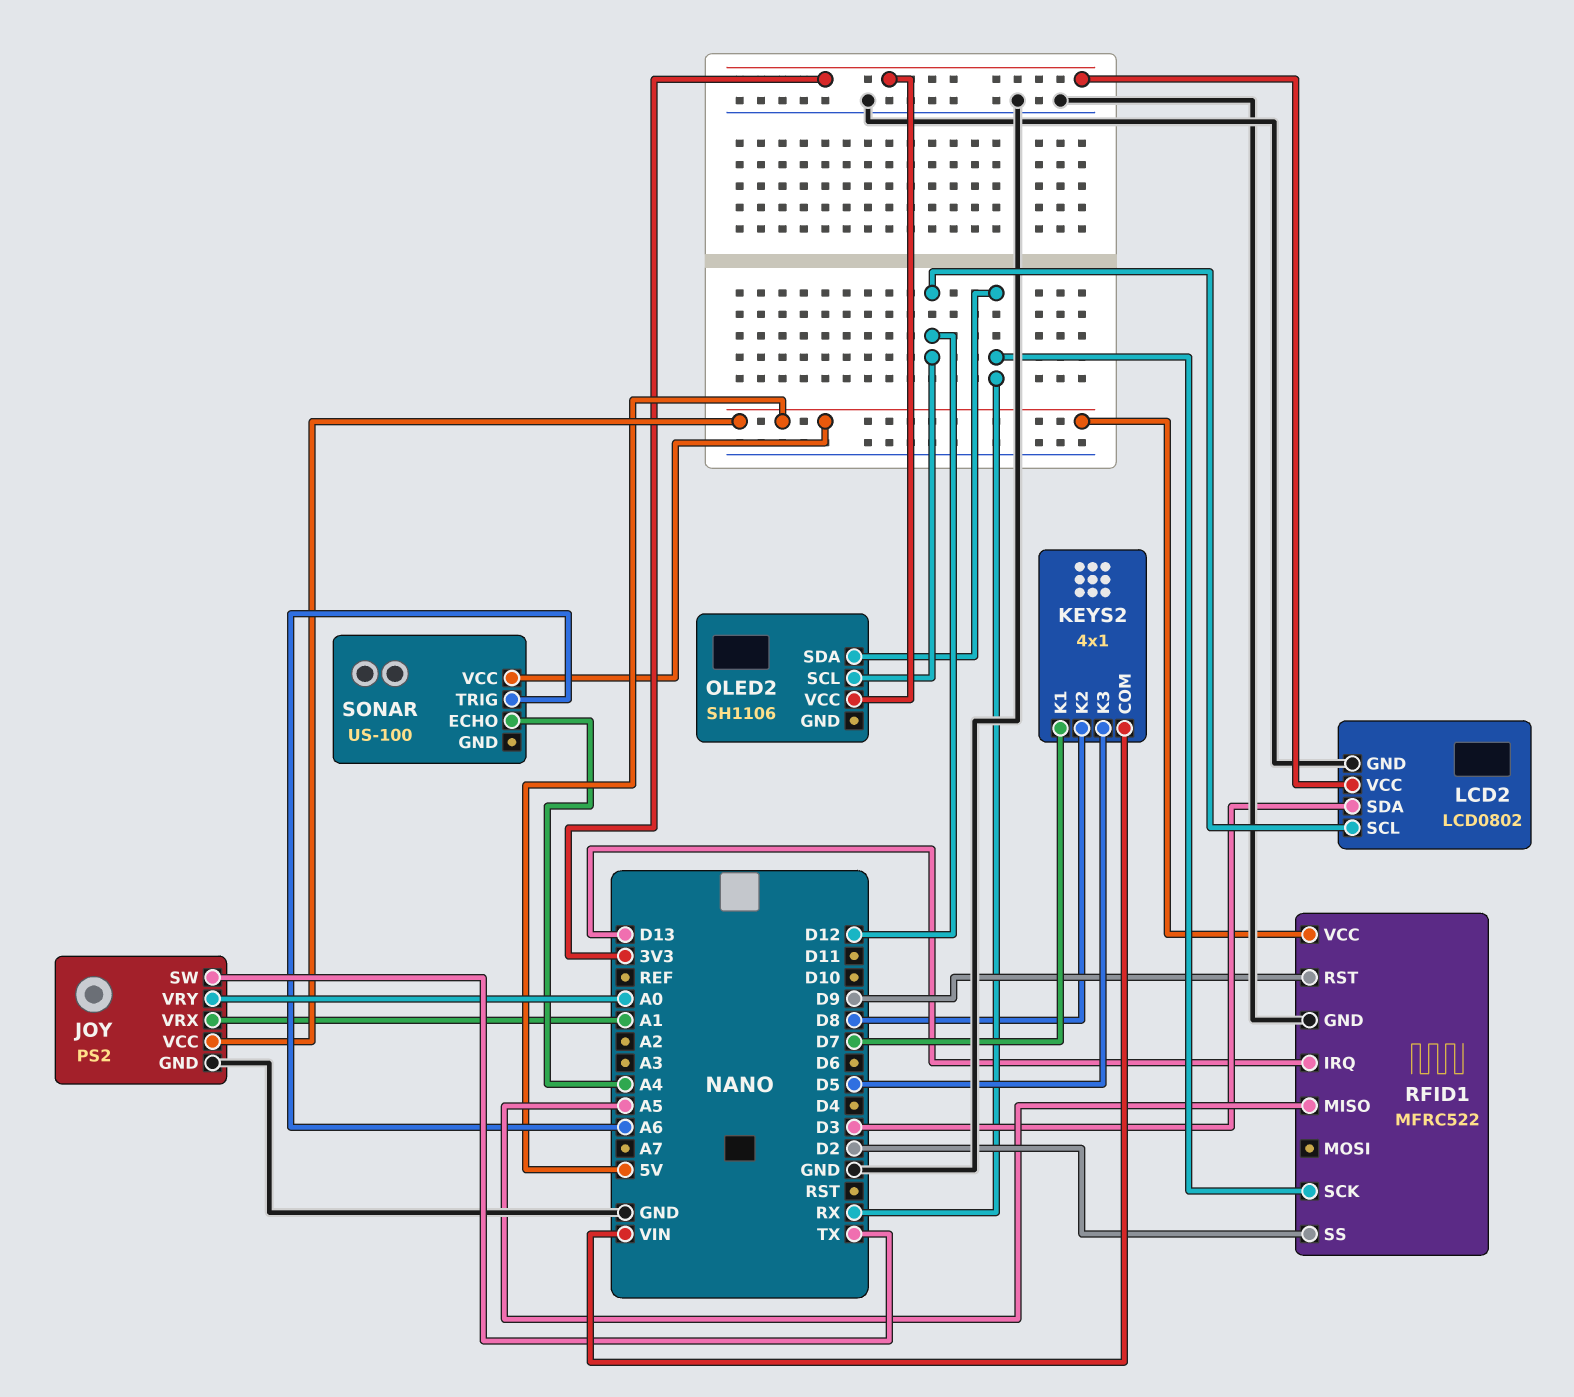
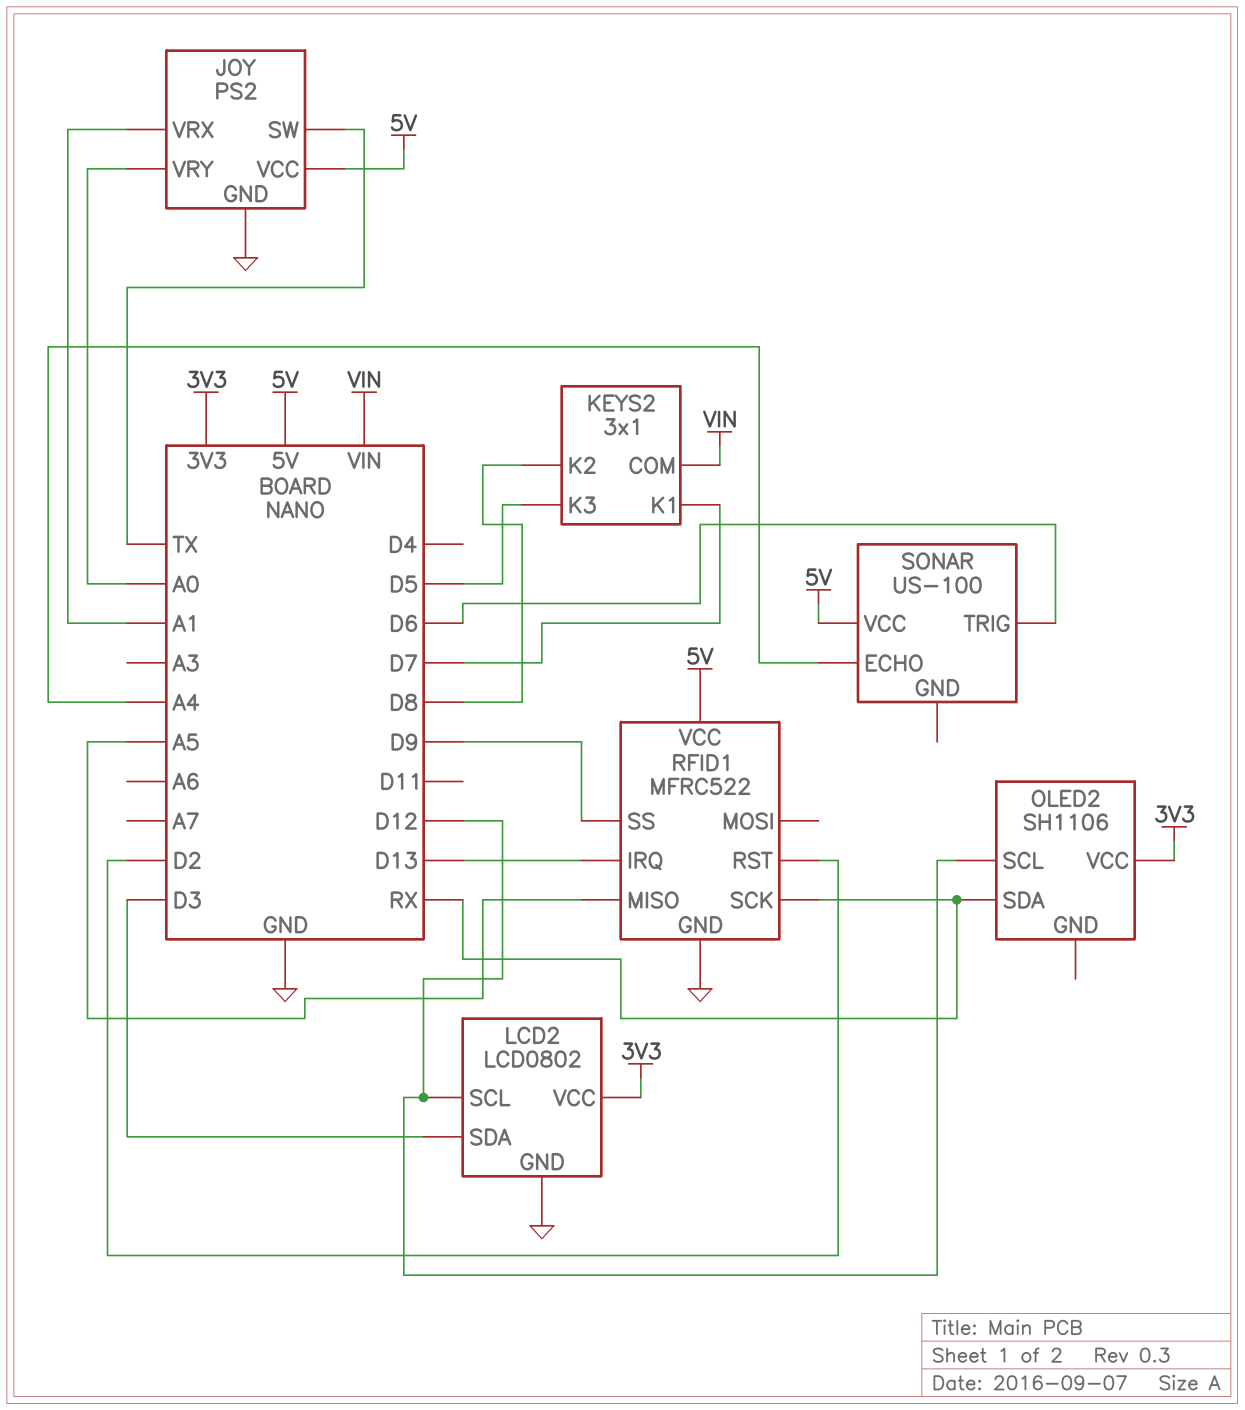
KEYS2: 4x1 -> 3x1
RFID1 pin RST: D9 -> D2
RFID1 pin SS: D2 -> D9
SONAR pin TRIG: A6 -> D6

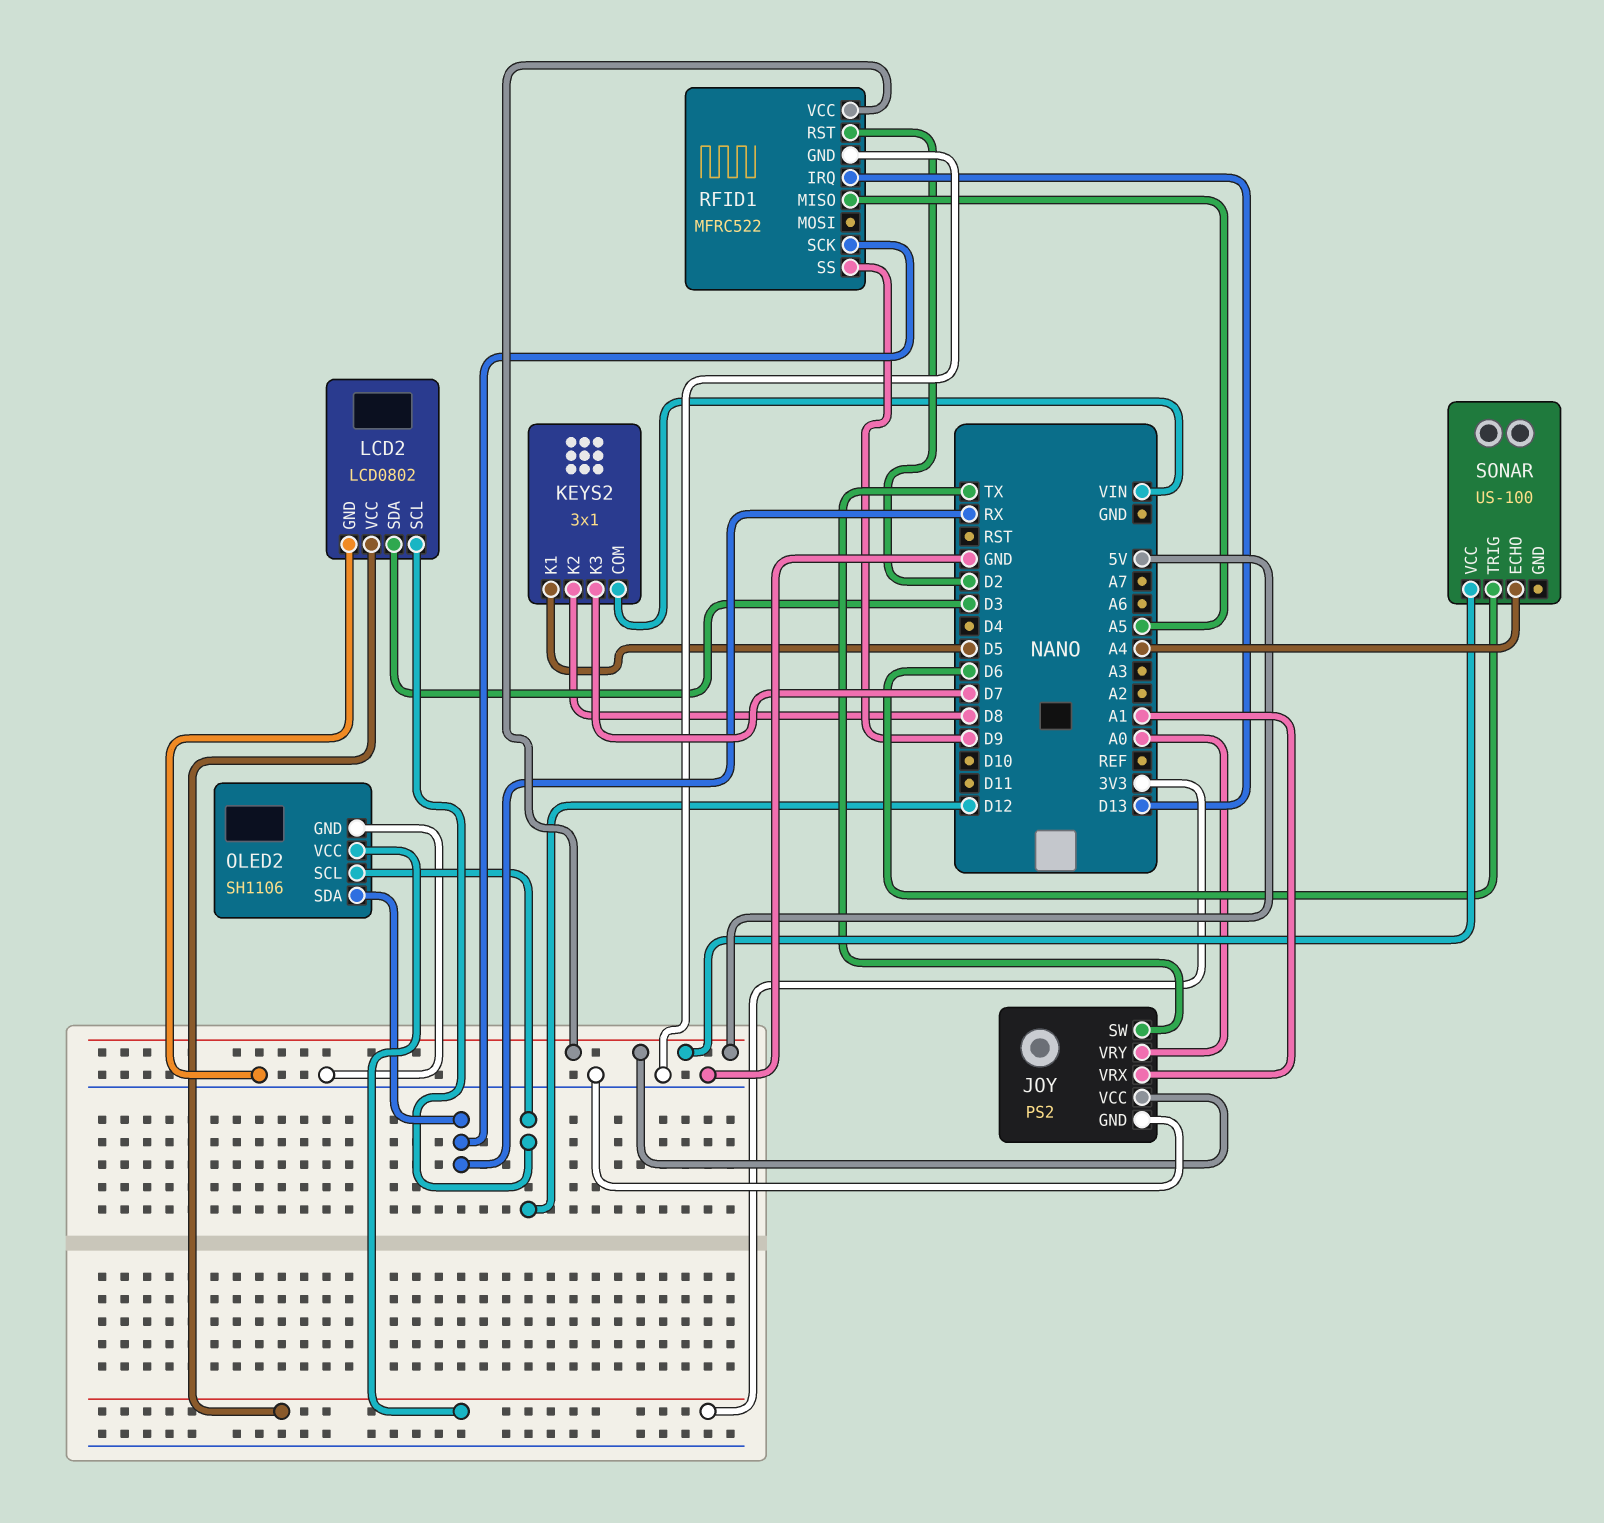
KEYS2 pin K1: D7 -> D5
KEYS2 pin K3: D5 -> D7
OLED2 pin GND: none -> GND

